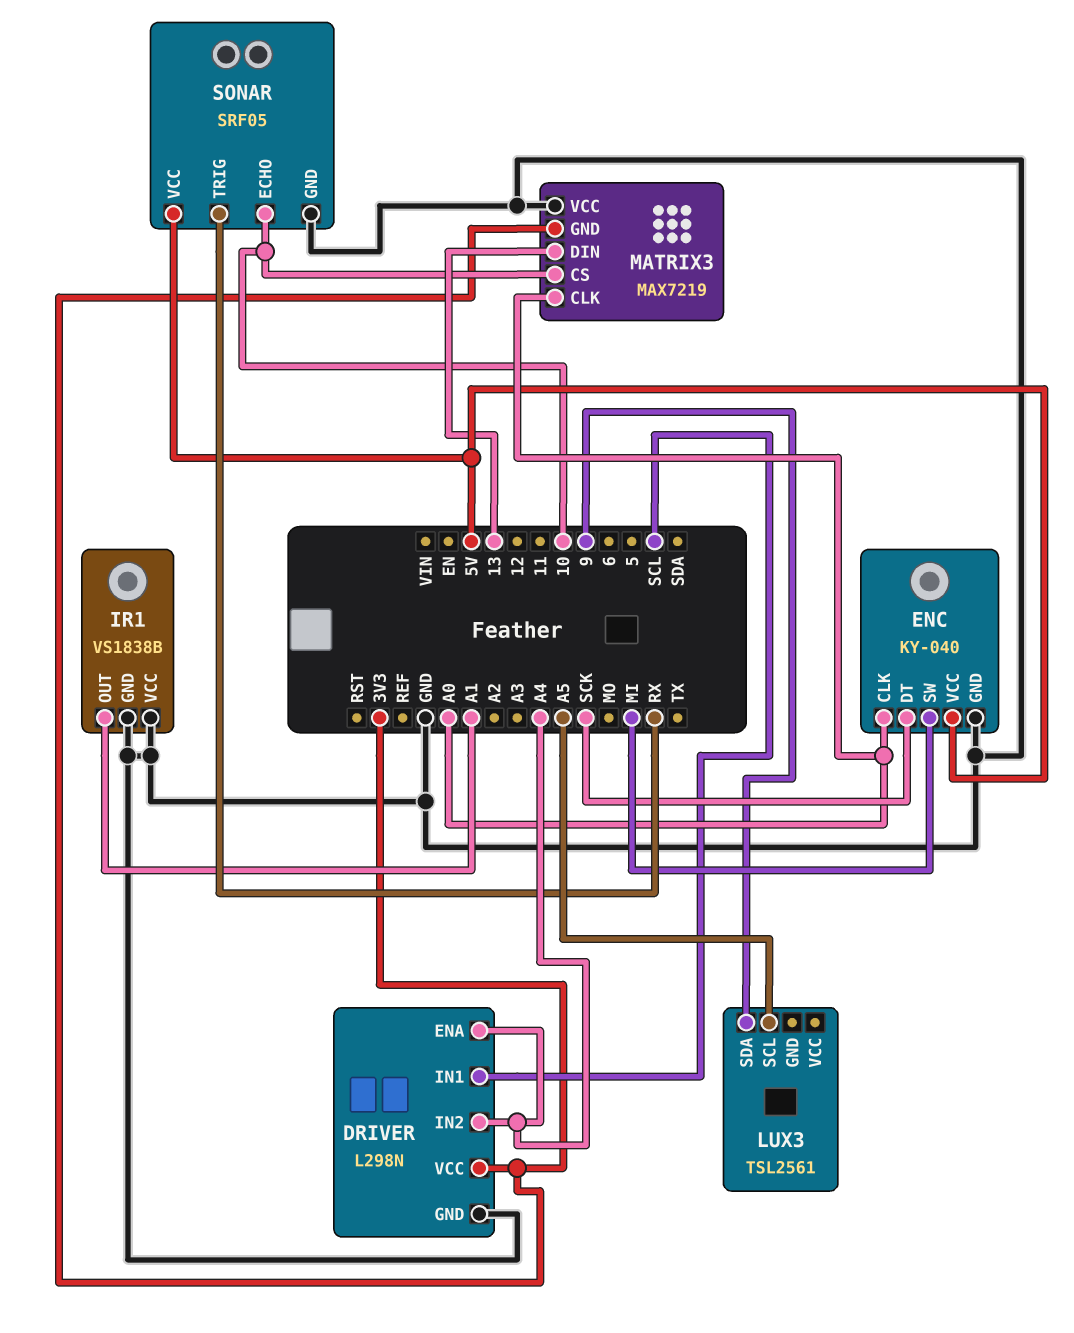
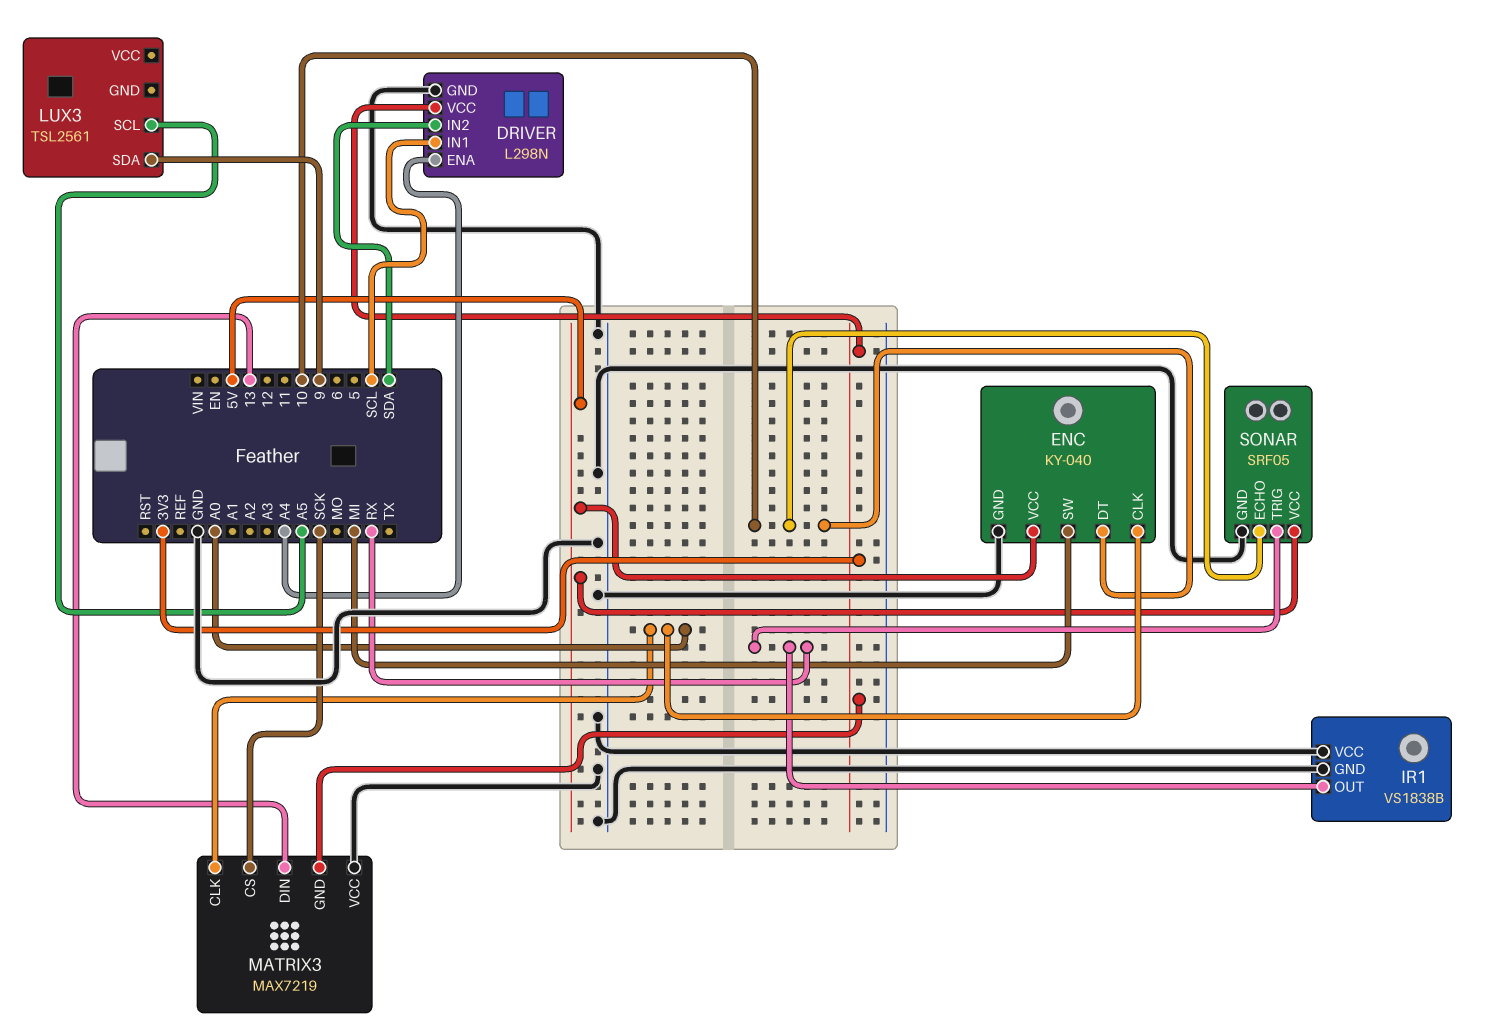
DRIVER pin IN2: A4 -> SDA
ENC pin DT: SCK -> 10
IR1 pin OUT: A1 -> RX
MATRIX3 pin CS: 10 -> SCK

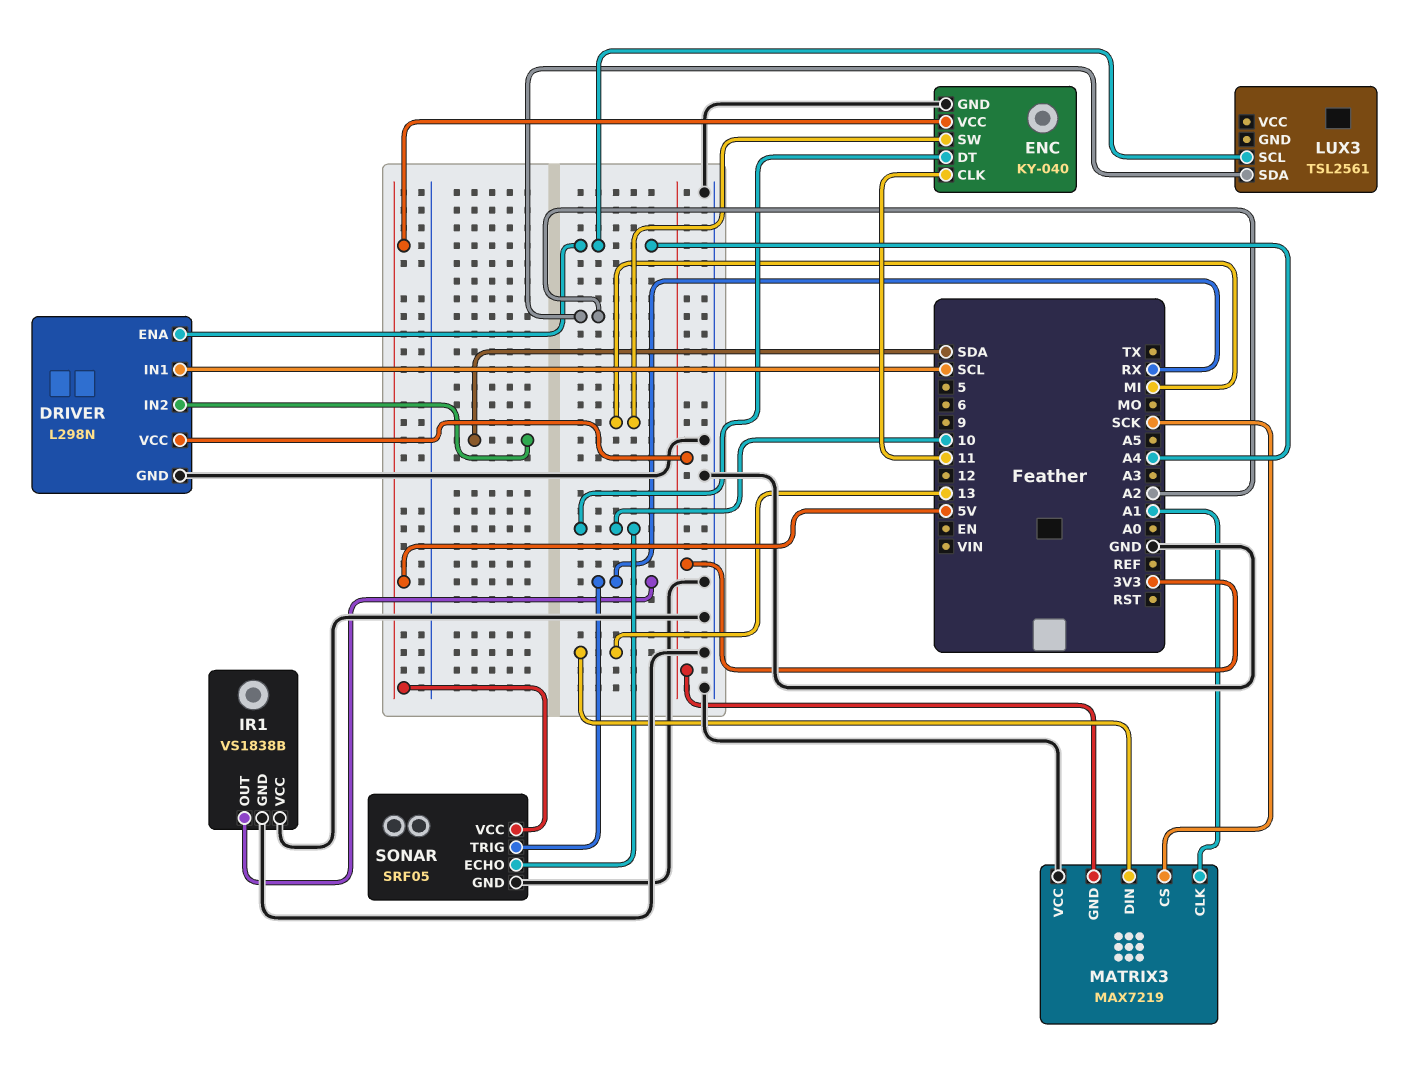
ENC pin CLK: A0 -> 11
LUX3 pin SCL: A5 -> A4
LUX3 pin SDA: 9 -> A2
MATRIX3 pin CLK: A0 -> A1

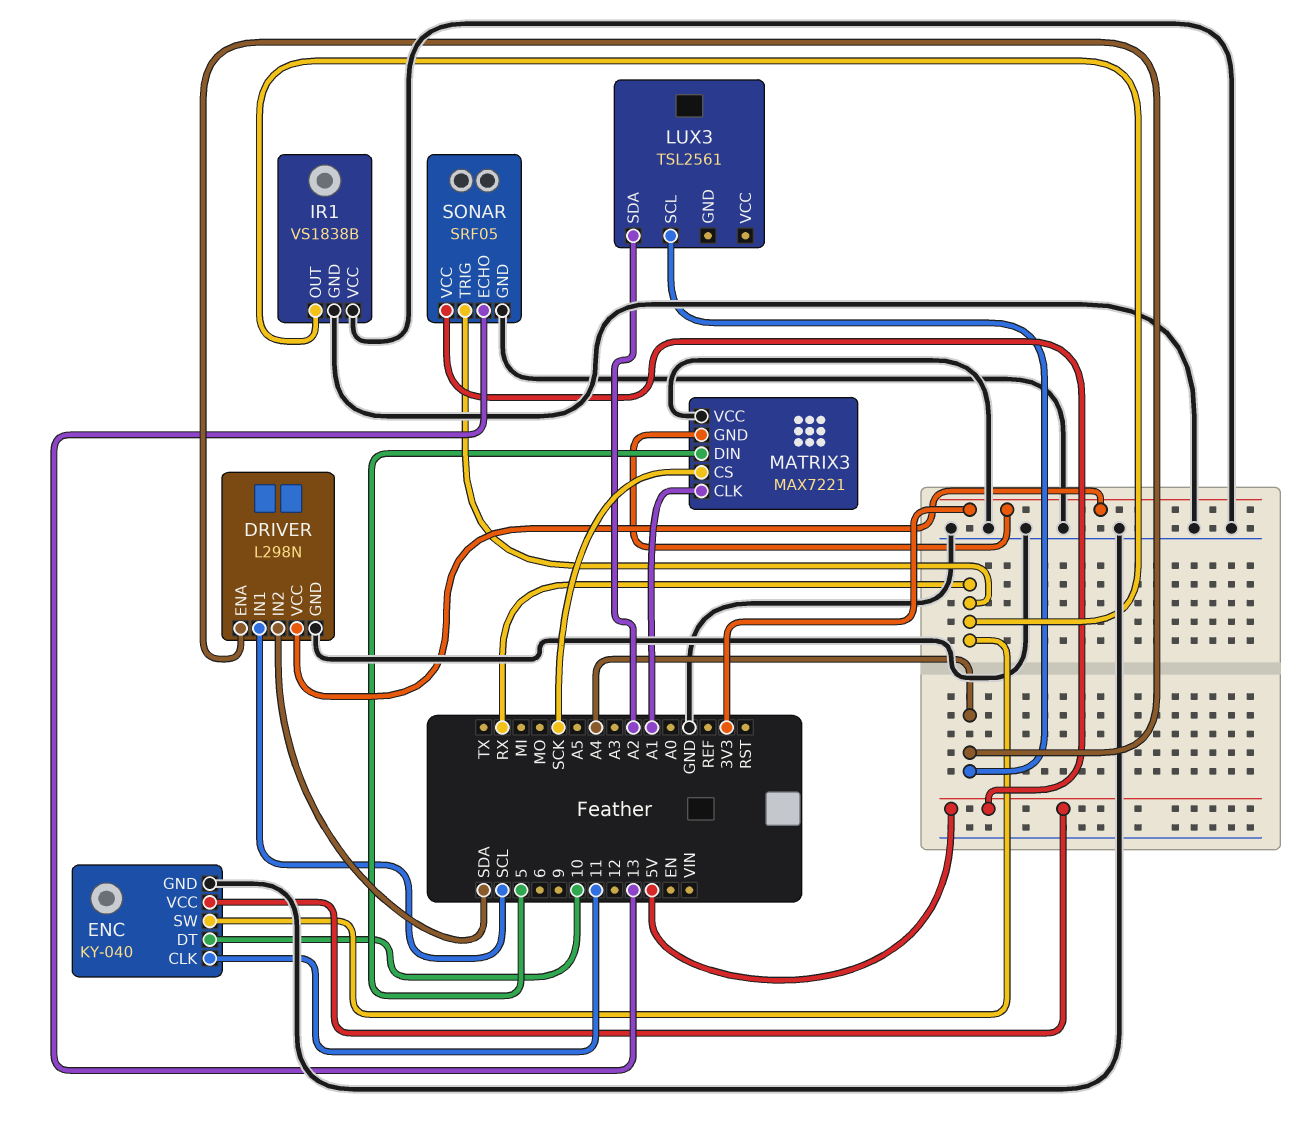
ENC pin SW: MI -> RX
MATRIX3: MAX7219 -> MAX7221
MATRIX3 pin DIN: 13 -> 5
SONAR pin ECHO: 10 -> 13

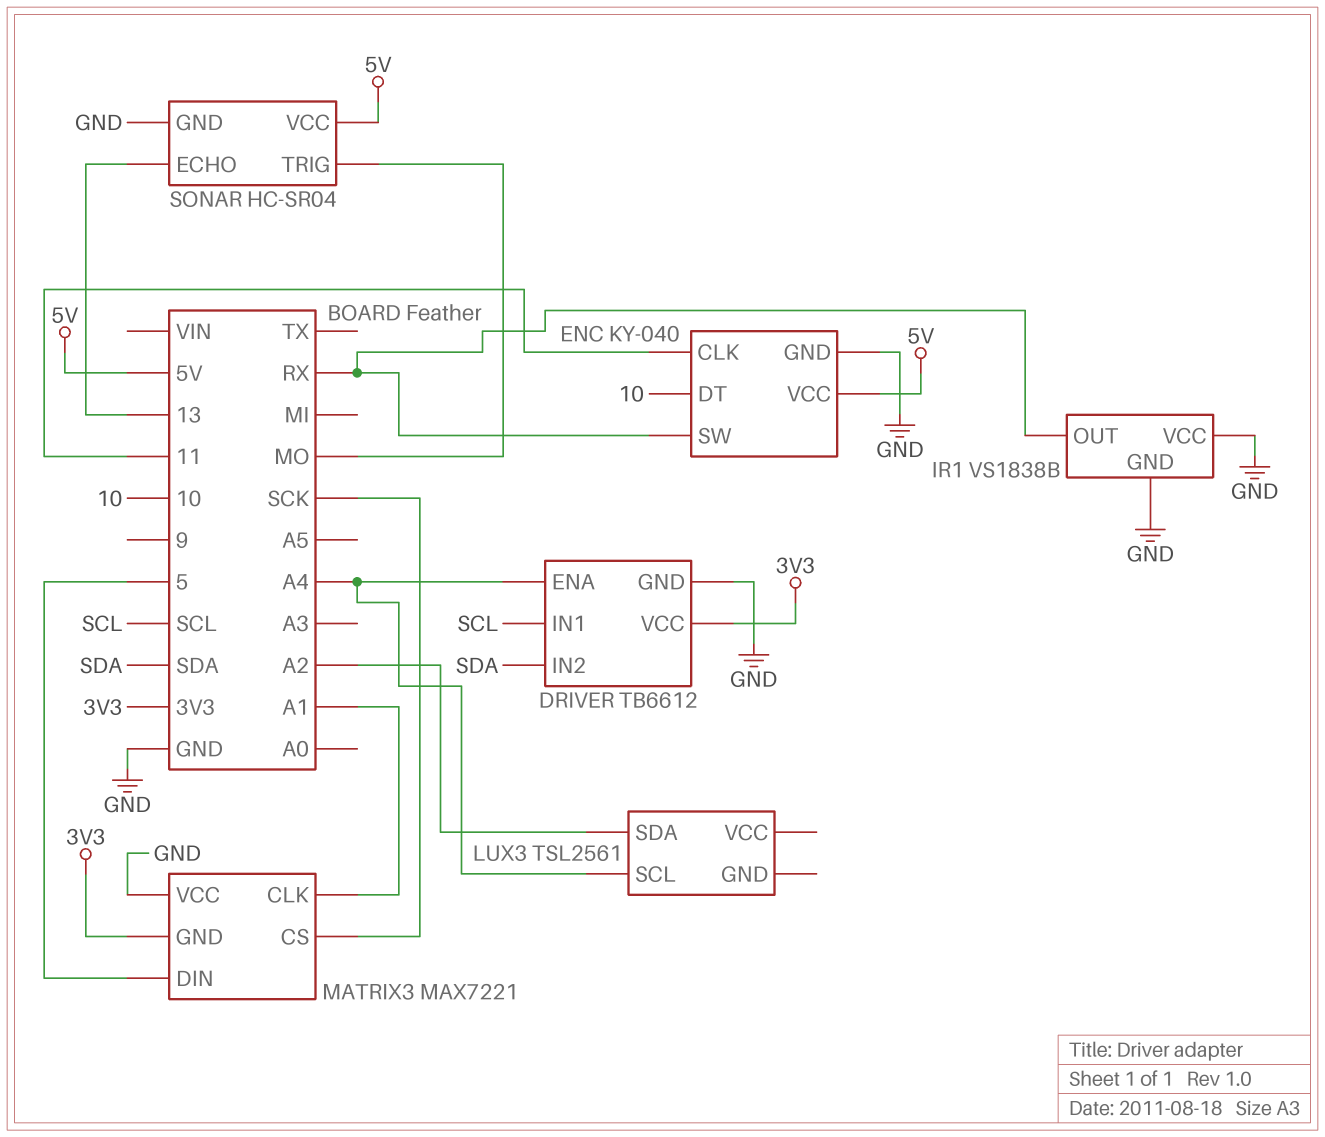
DRIVER: L298N -> TB6612
SONAR: SRF05 -> HC-SR04
SONAR pin TRIG: RX -> MO

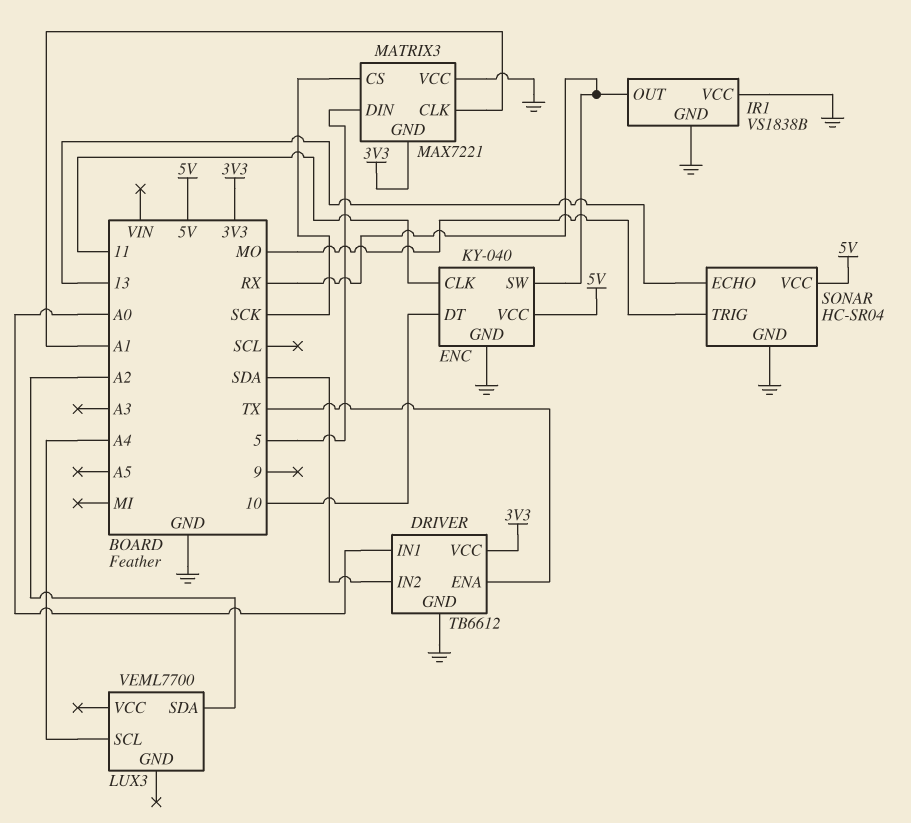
DRIVER pin ENA: A4 -> TX
DRIVER pin IN1: SCL -> A0
LUX3: TSL2561 -> VEML7700

